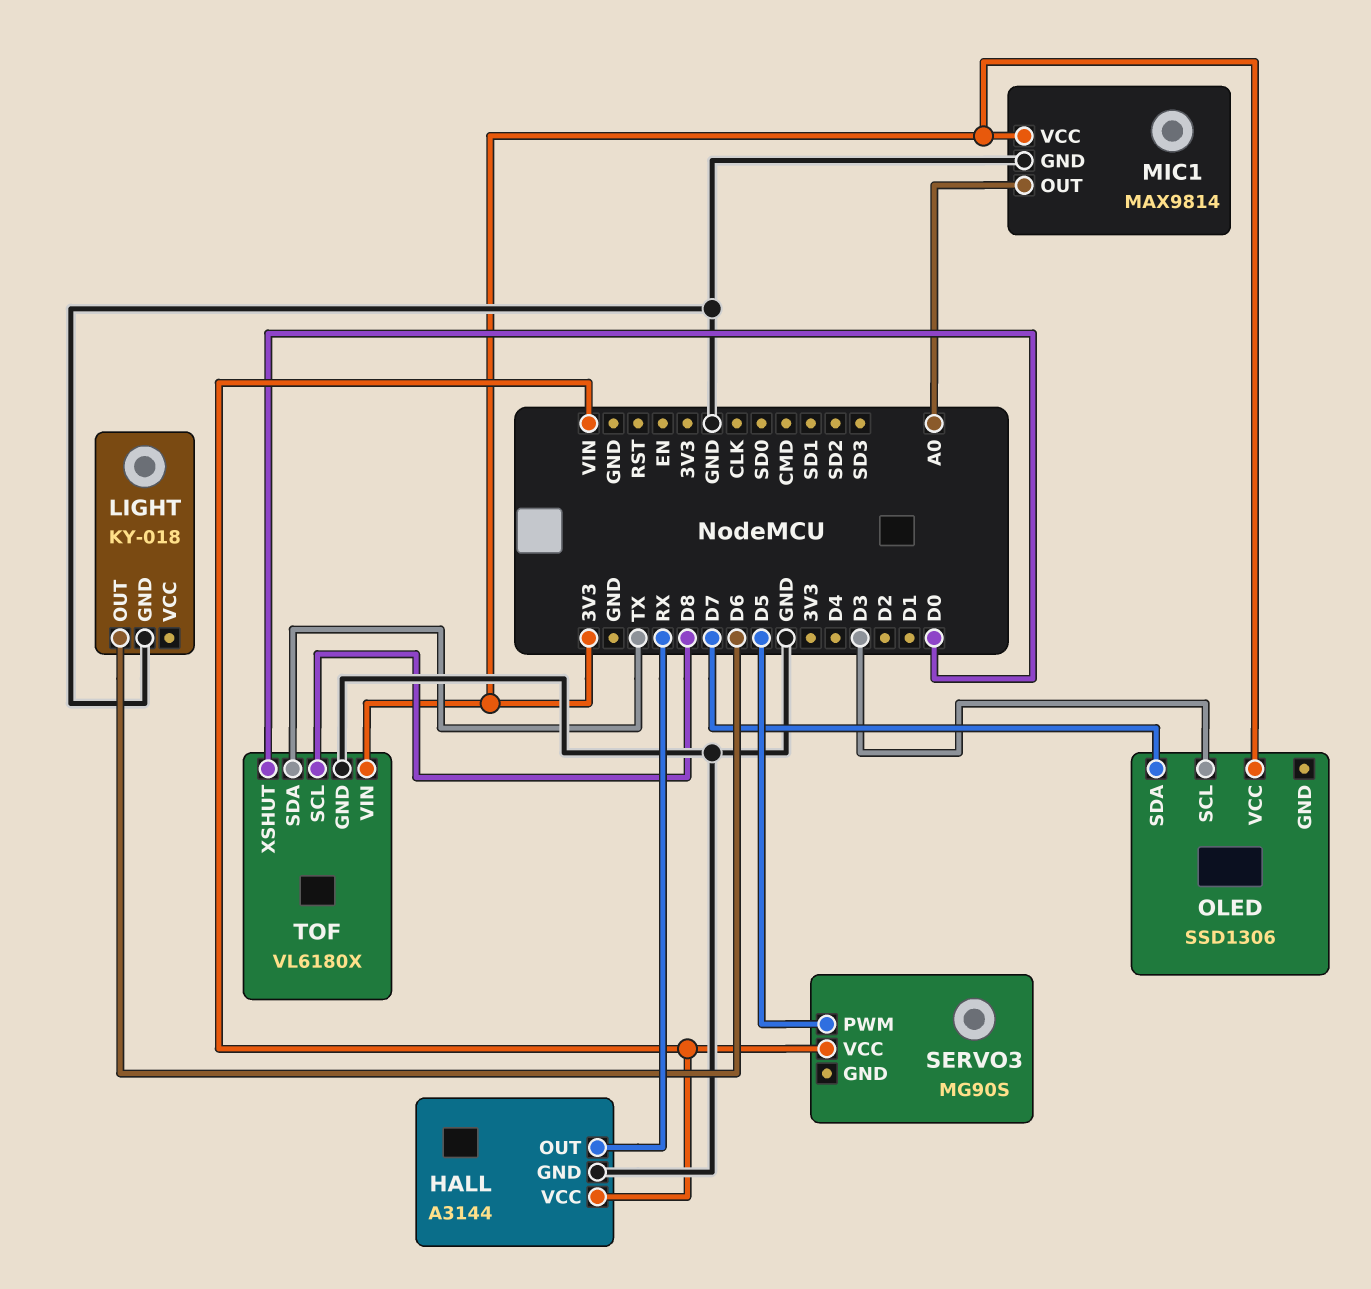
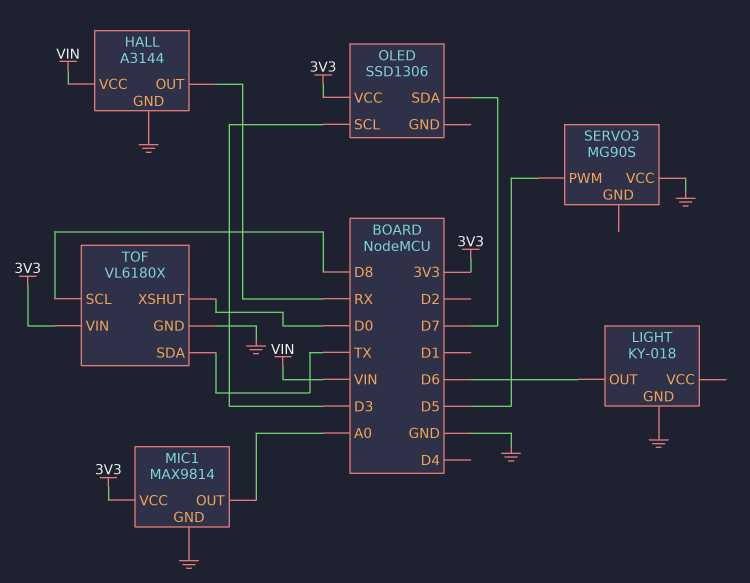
SERVO3 pin VCC: VIN -> GND

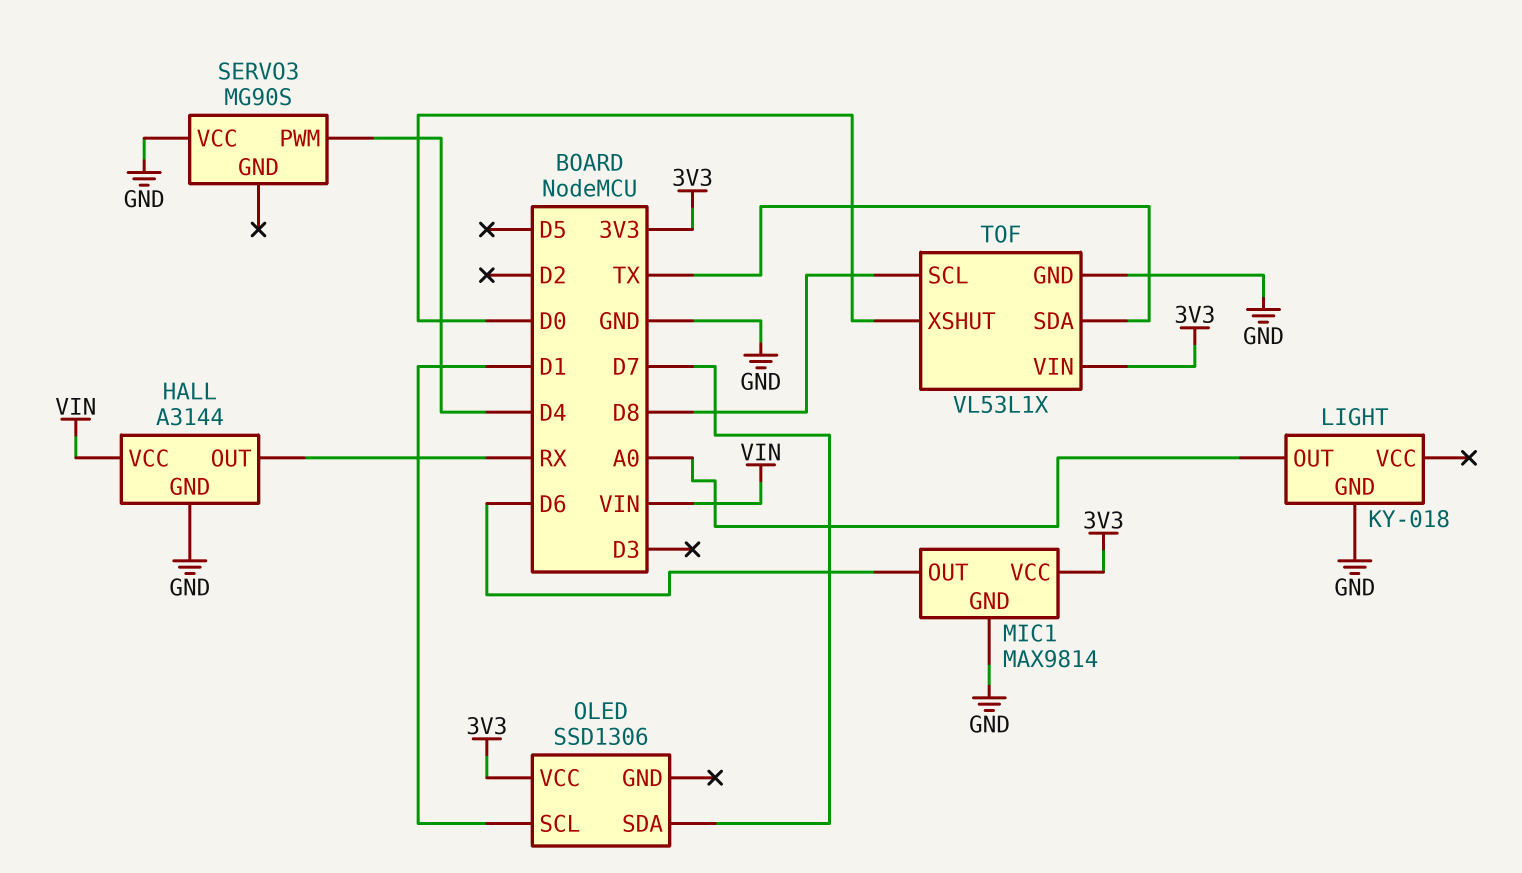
LIGHT pin OUT: D6 -> A0
MIC1 pin OUT: A0 -> D6
OLED pin SCL: D3 -> D1
SERVO3 pin PWM: D5 -> D4
TOF: VL6180X -> VL53L1X

